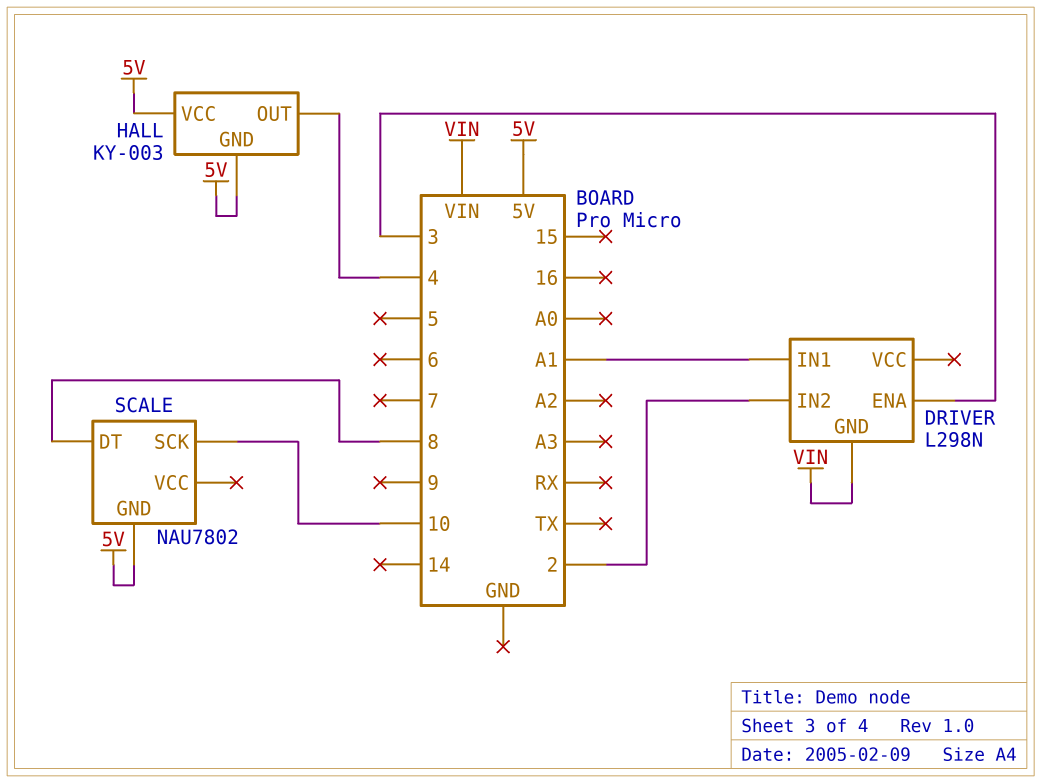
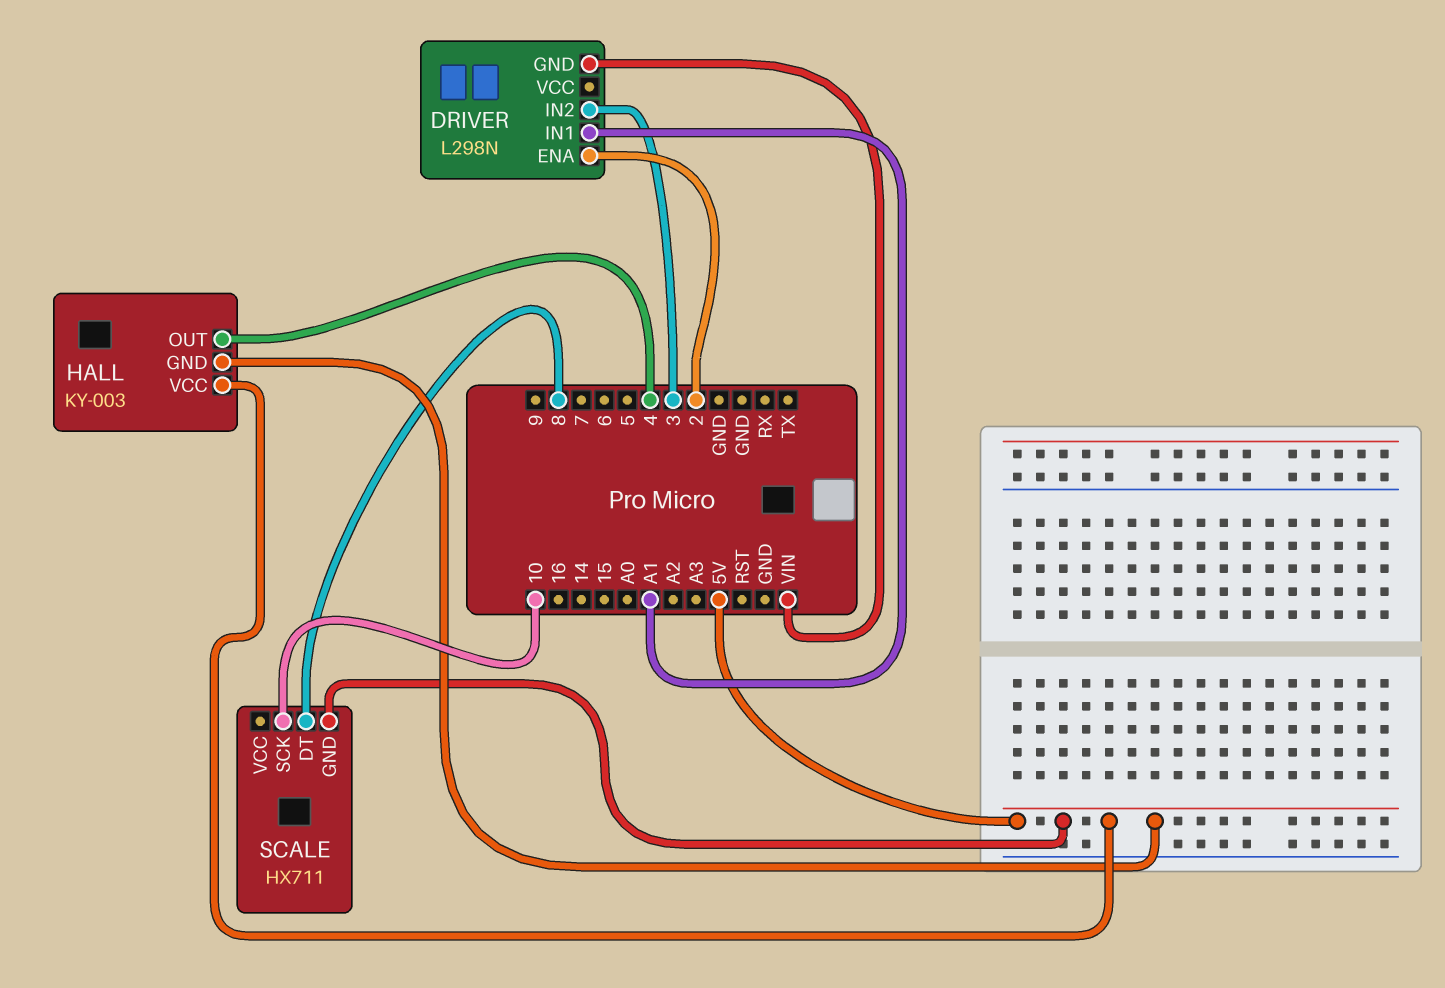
DRIVER pin ENA: 3 -> 2
DRIVER pin IN2: 2 -> 3
SCALE: NAU7802 -> HX711

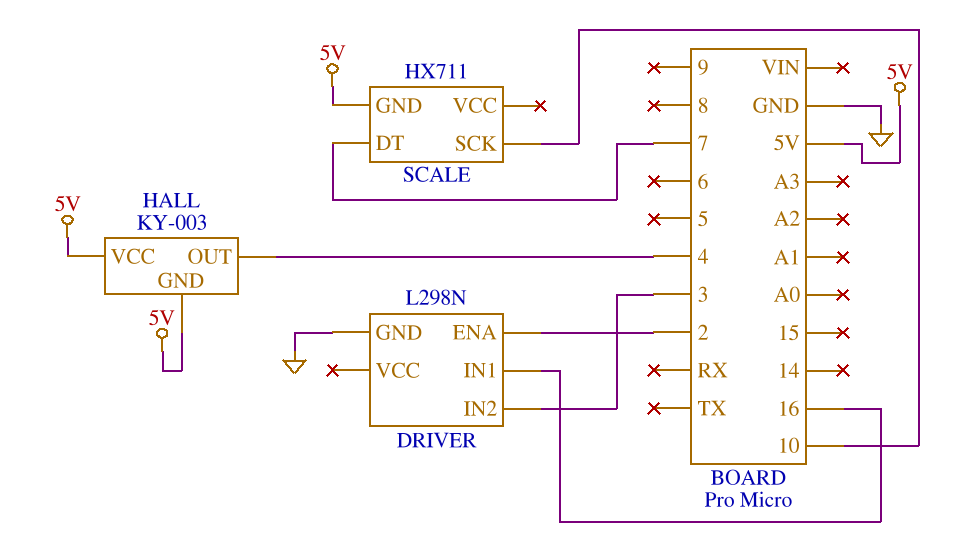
DRIVER pin GND: VIN -> GND
DRIVER pin IN1: A1 -> 16
SCALE pin DT: 8 -> 7

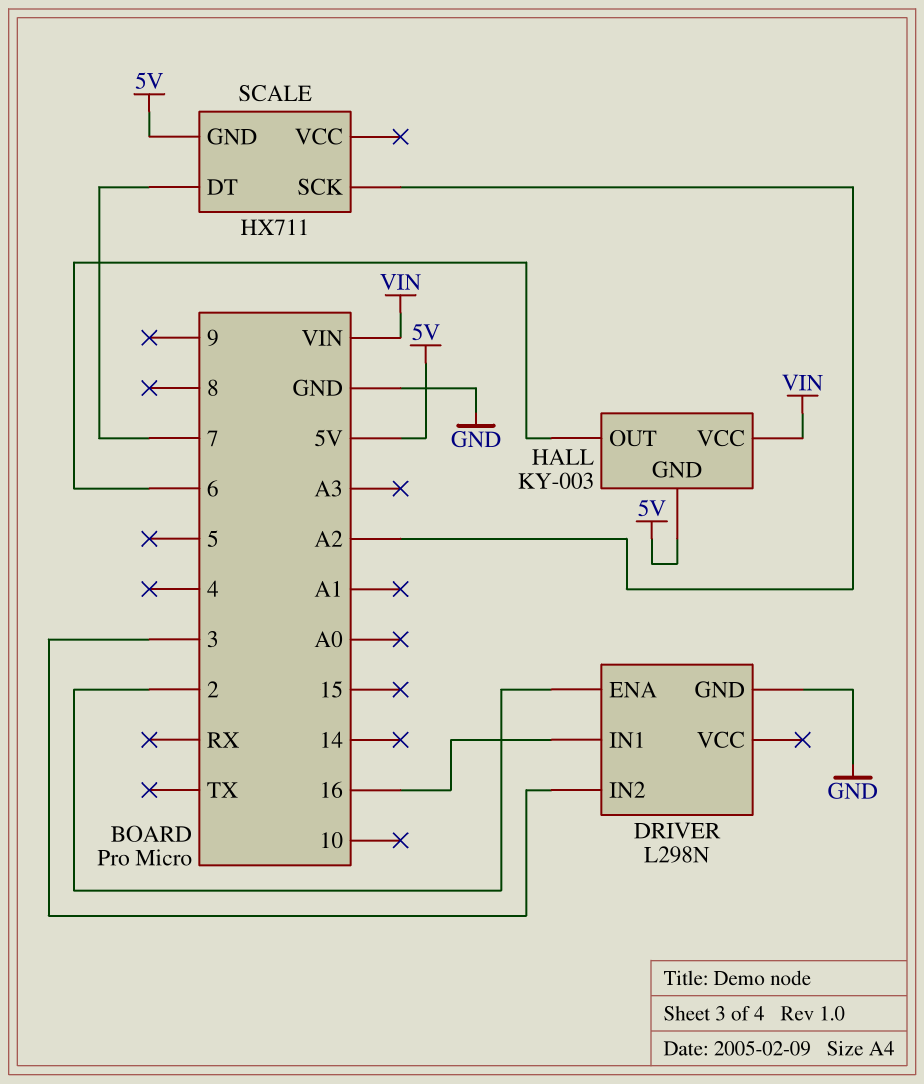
HALL pin OUT: 4 -> 6
HALL pin VCC: 5V -> VIN
SCALE pin SCK: 10 -> A2

